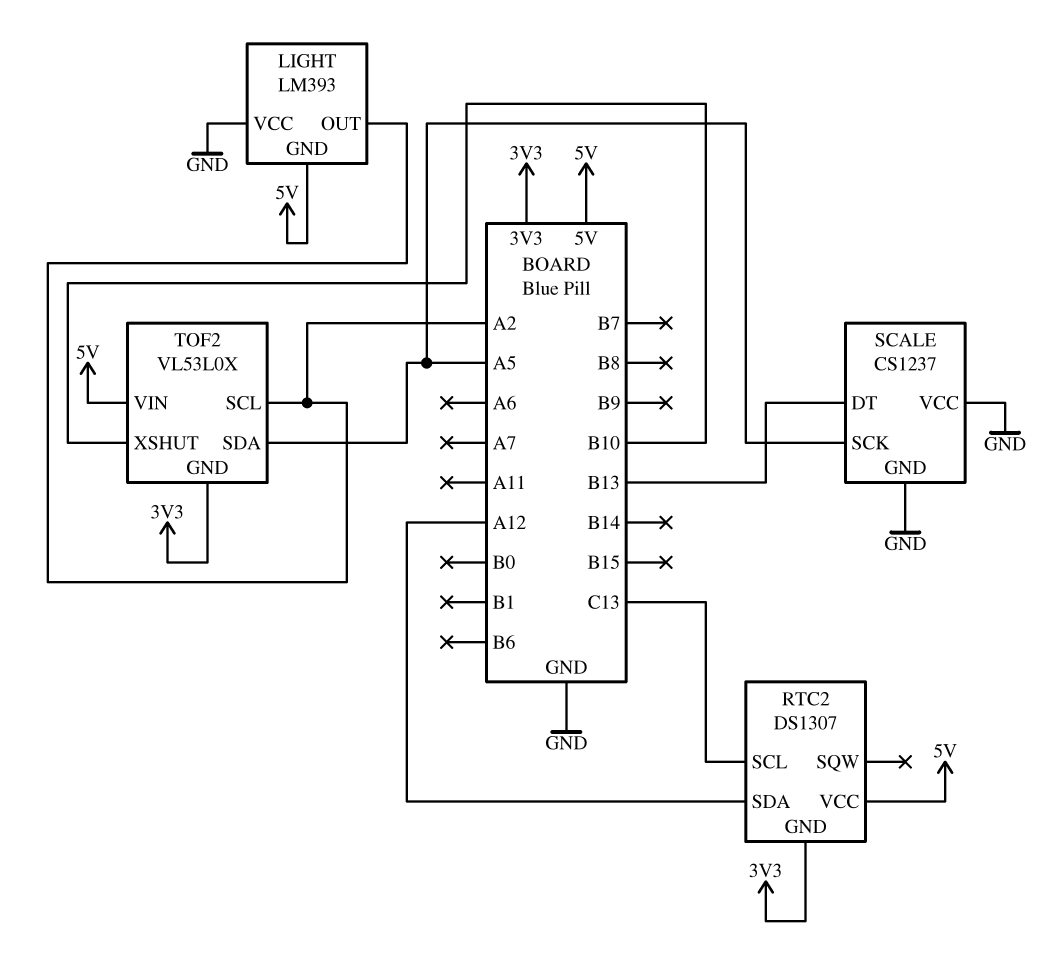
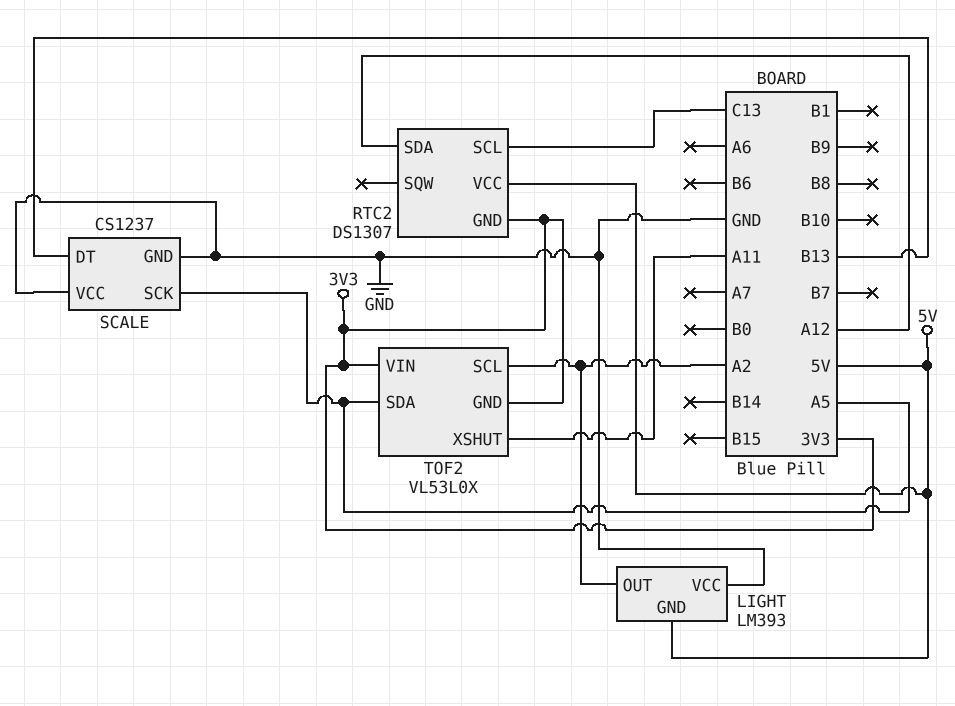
TOF2 pin VIN: 5V -> 3V3
TOF2 pin XSHUT: B10 -> A11

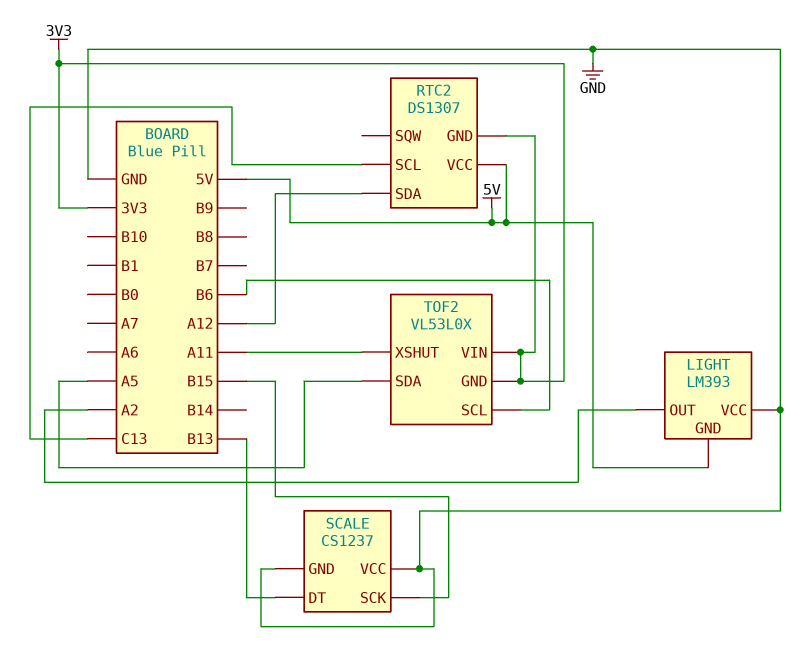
SCALE pin SCK: A5 -> B15
TOF2 pin SCL: A2 -> B6

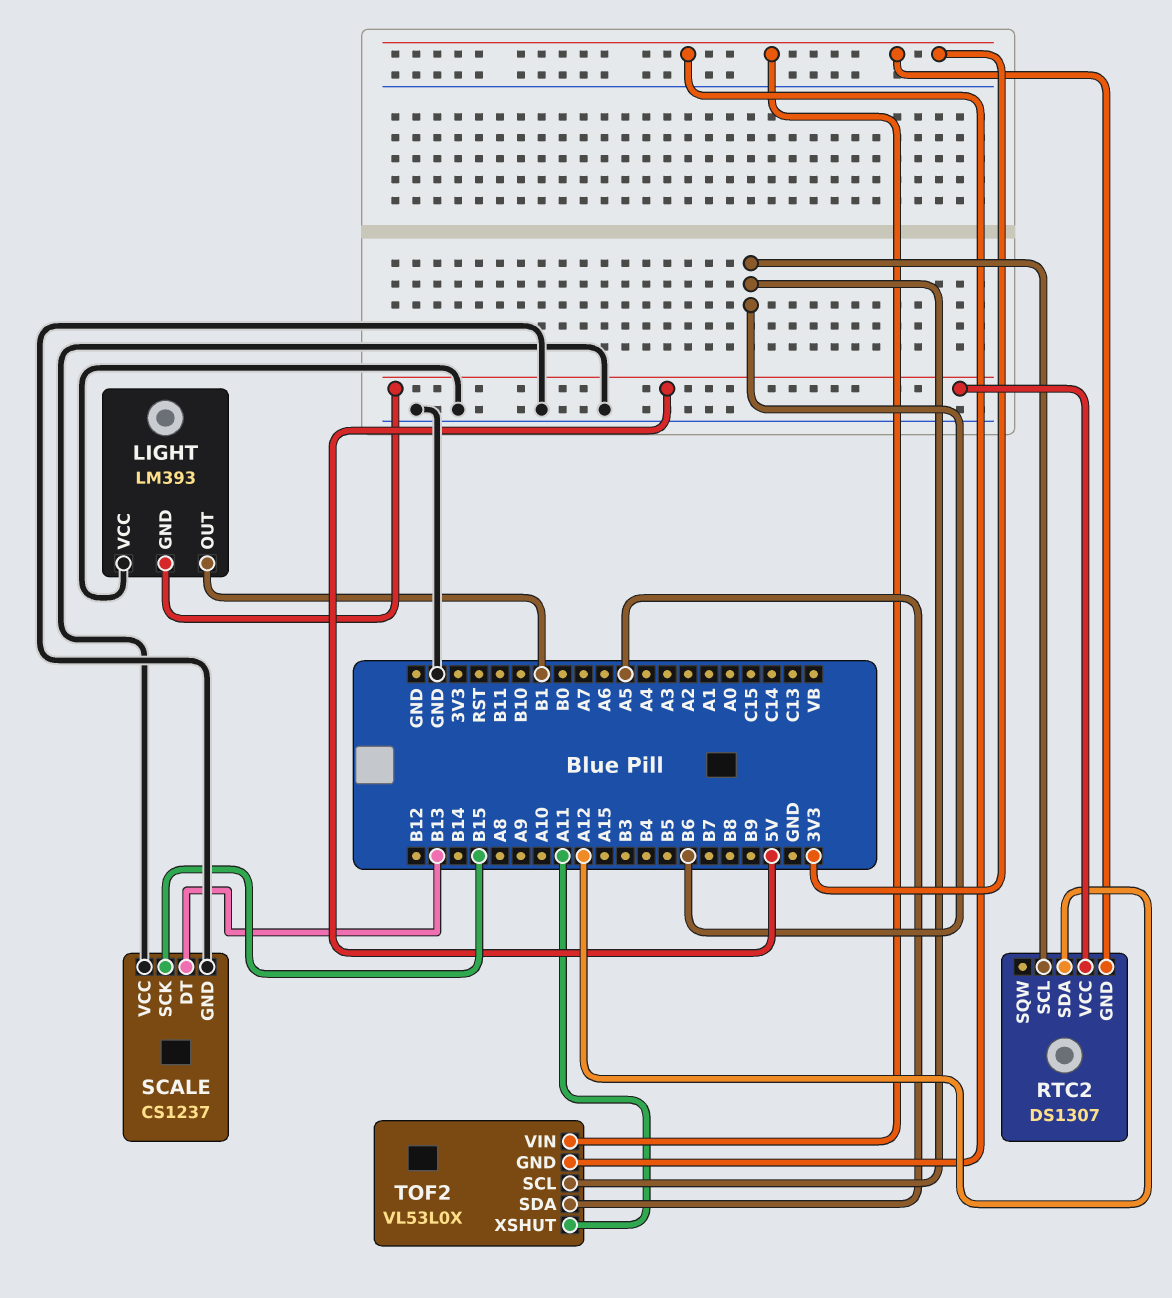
LIGHT pin OUT: A2 -> B1
RTC2 pin SCL: C13 -> B6

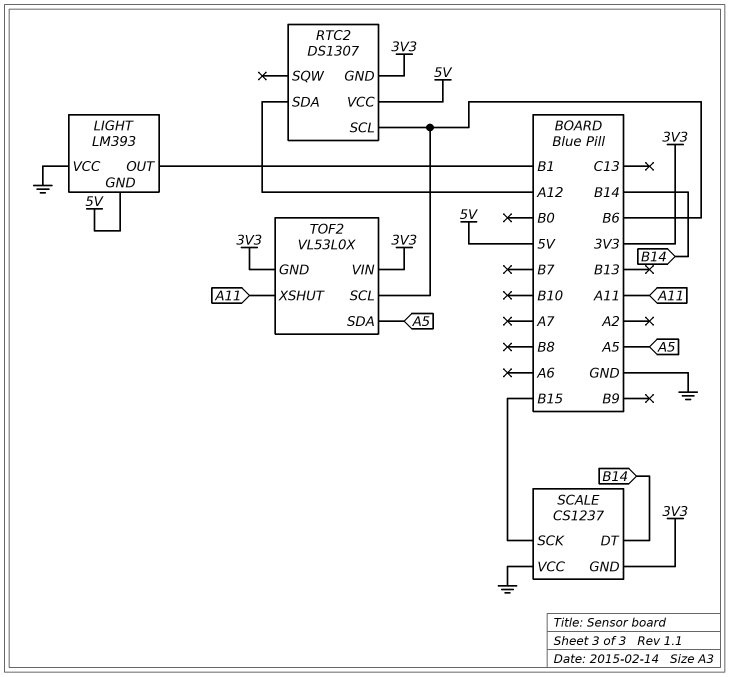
SCALE pin DT: B13 -> B14
SCALE pin GND: GND -> 3V3

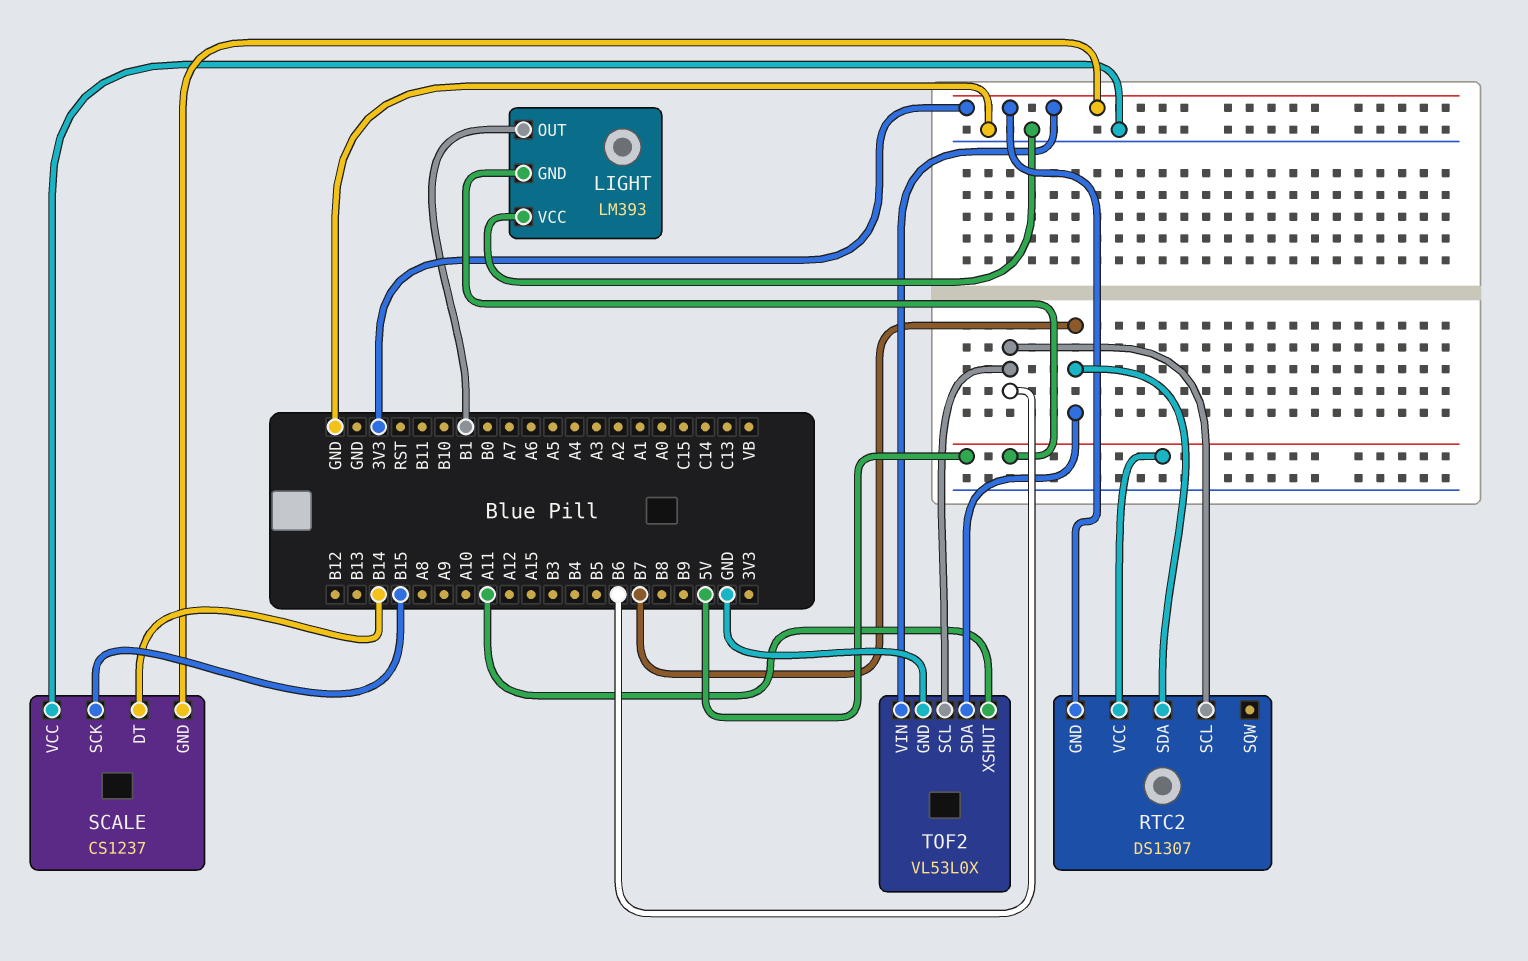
RTC2 pin SDA: A12 -> B7
TOF2 pin GND: 3V3 -> GND
TOF2 pin SDA: A5 -> B7

